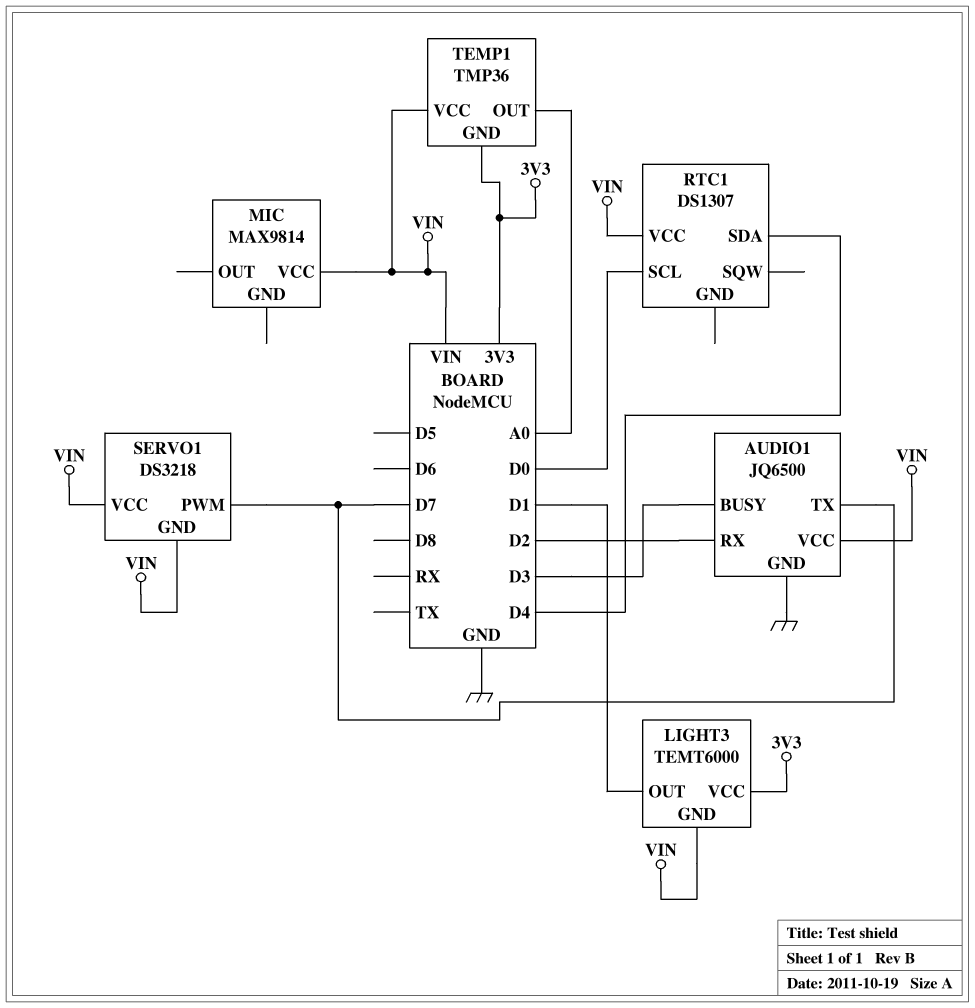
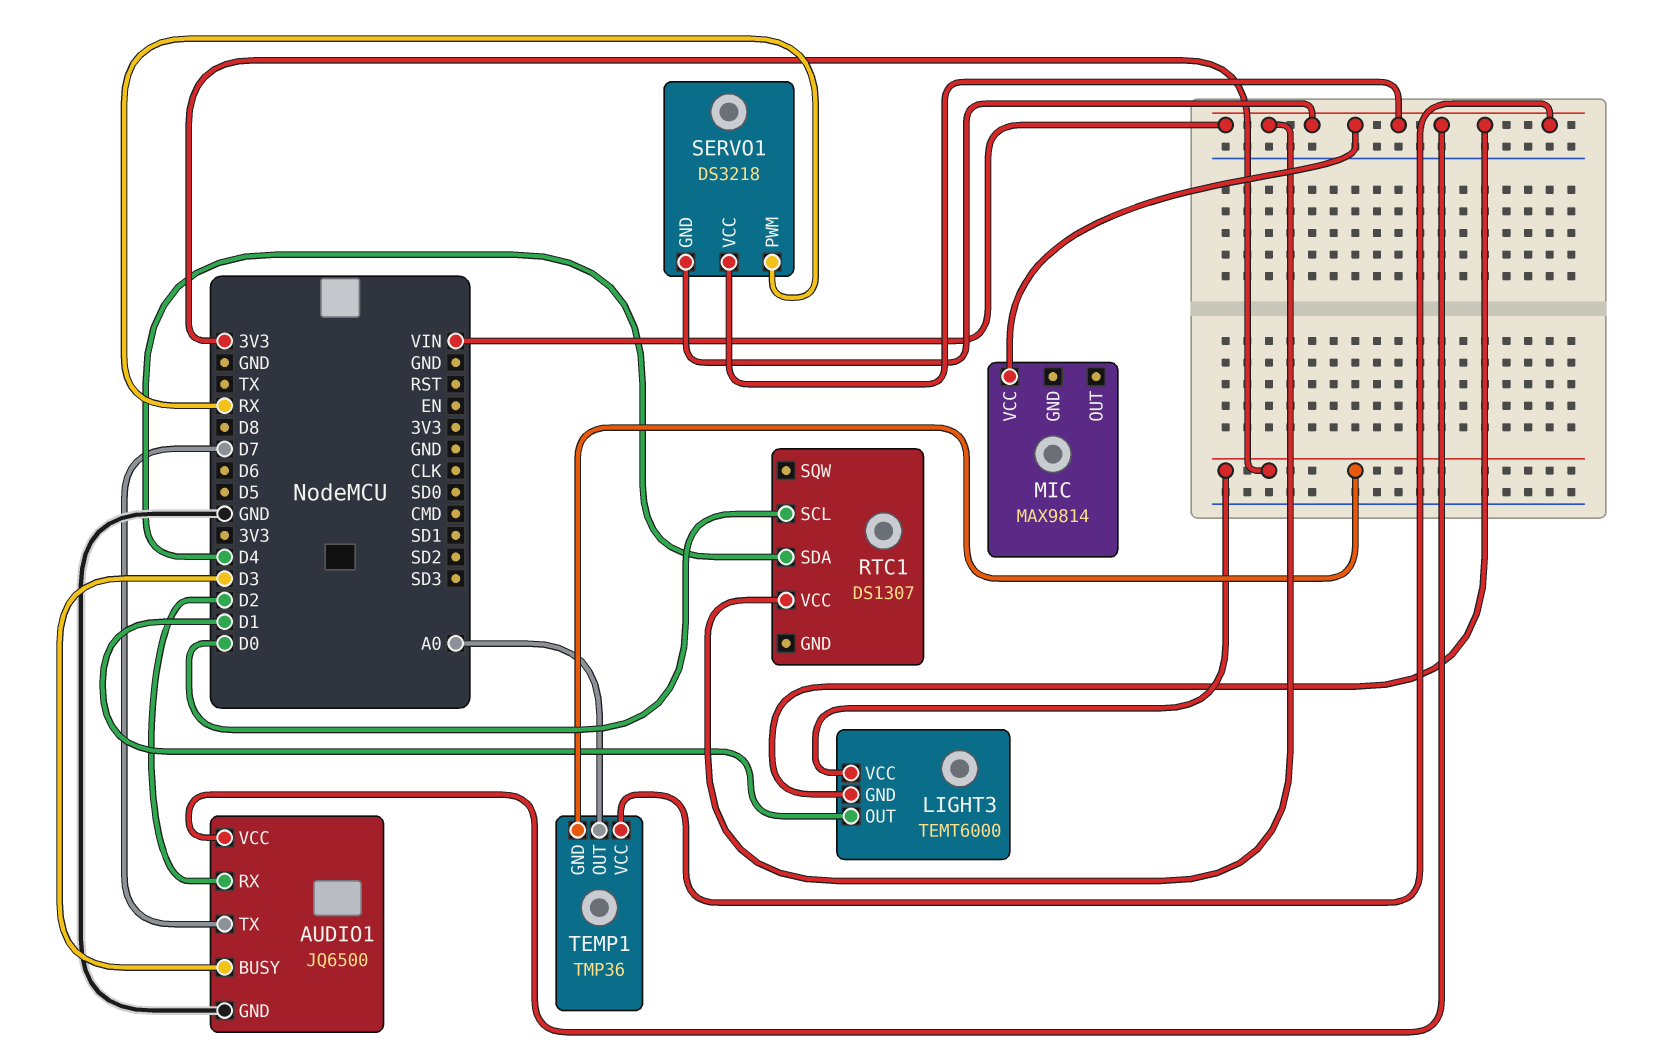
SERVO1 pin PWM: D7 -> RX

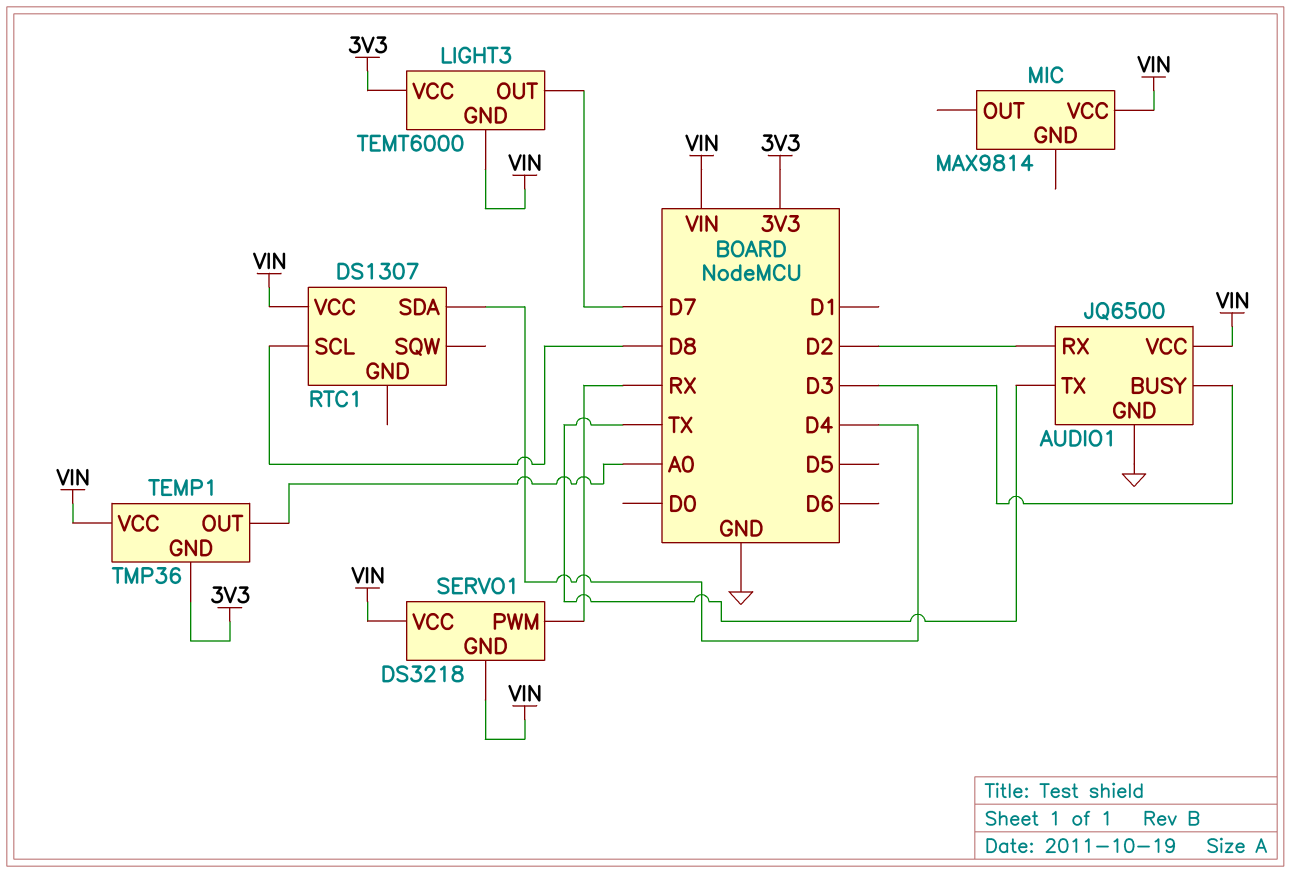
AUDIO1 pin TX: D7 -> TX
LIGHT3 pin OUT: D1 -> D7
RTC1 pin SCL: D0 -> D8

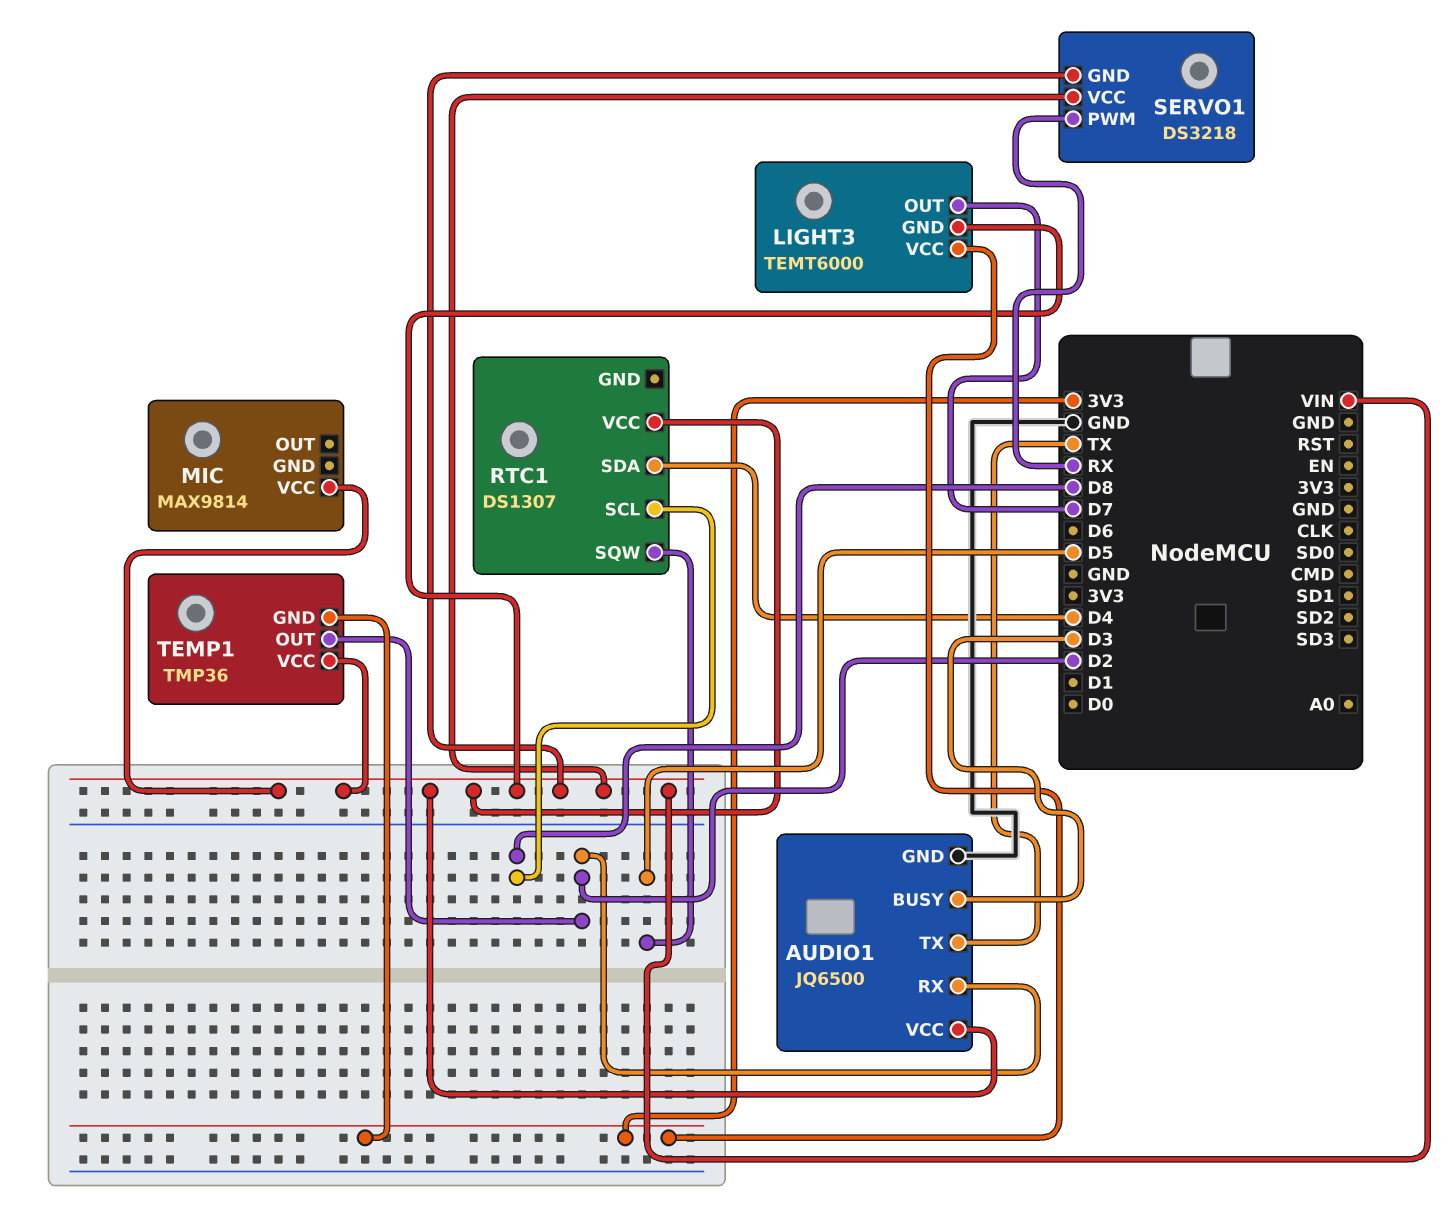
RTC1 pin SQW: none -> D5
TEMP1 pin OUT: A0 -> D2

